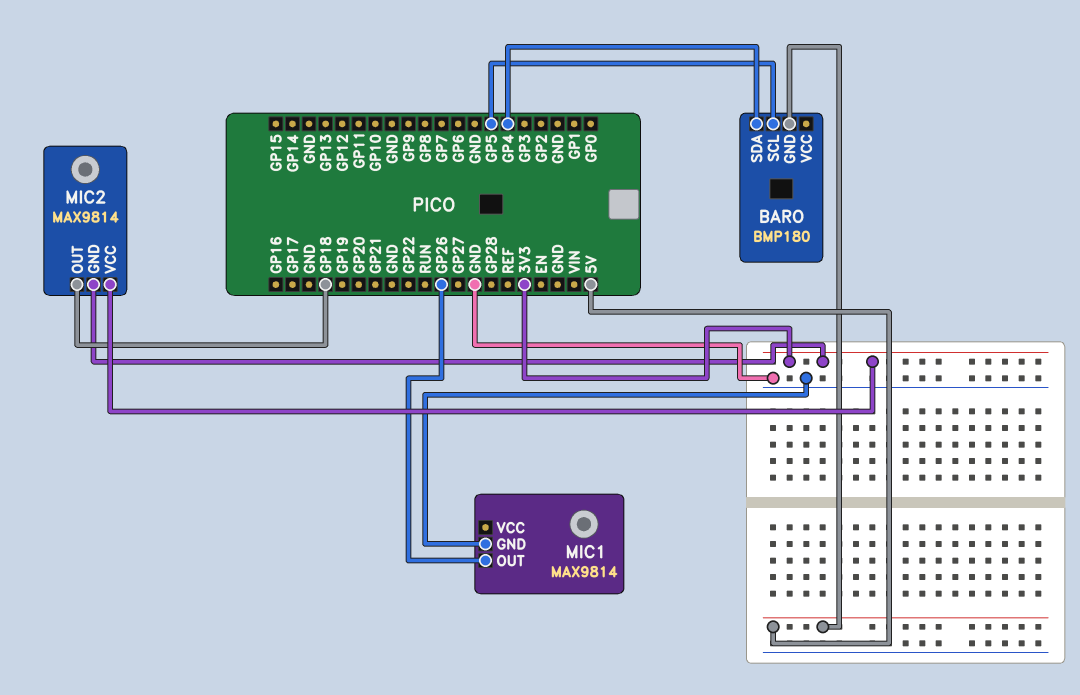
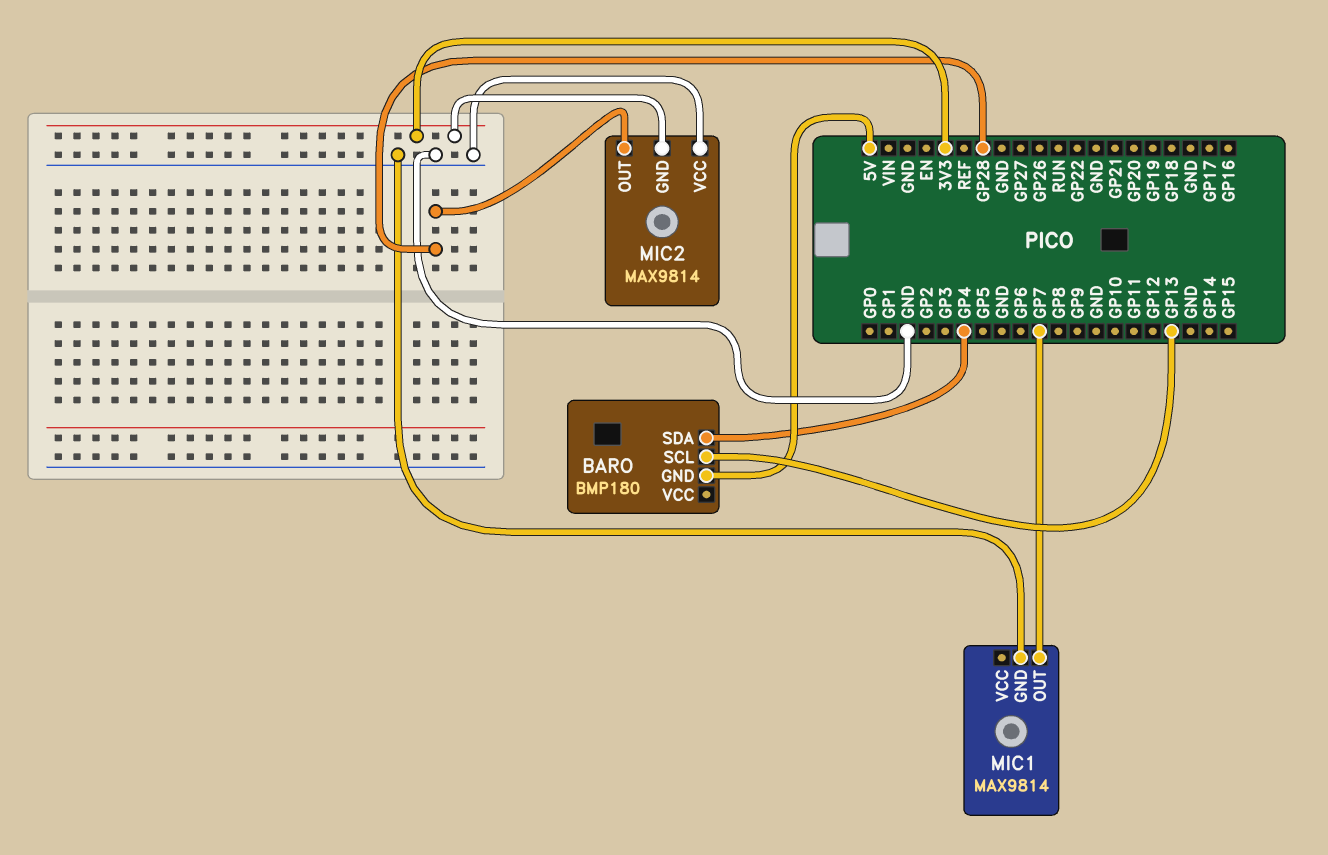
BARO pin SCL: GP5 -> GP13
MIC1 pin OUT: GP26 -> GP7
MIC2 pin OUT: GP18 -> GP28
MIC2 pin VCC: 3V3 -> GND

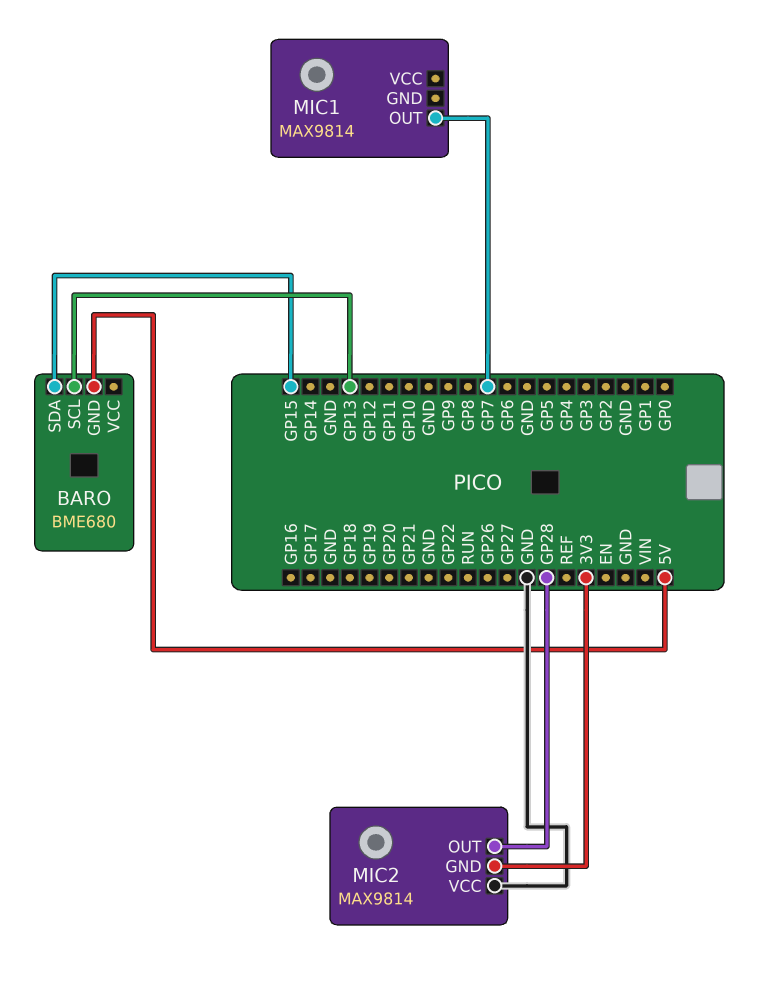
BARO: BMP180 -> BME680
BARO pin SDA: GP4 -> GP15
MIC1 pin GND: GND -> none

